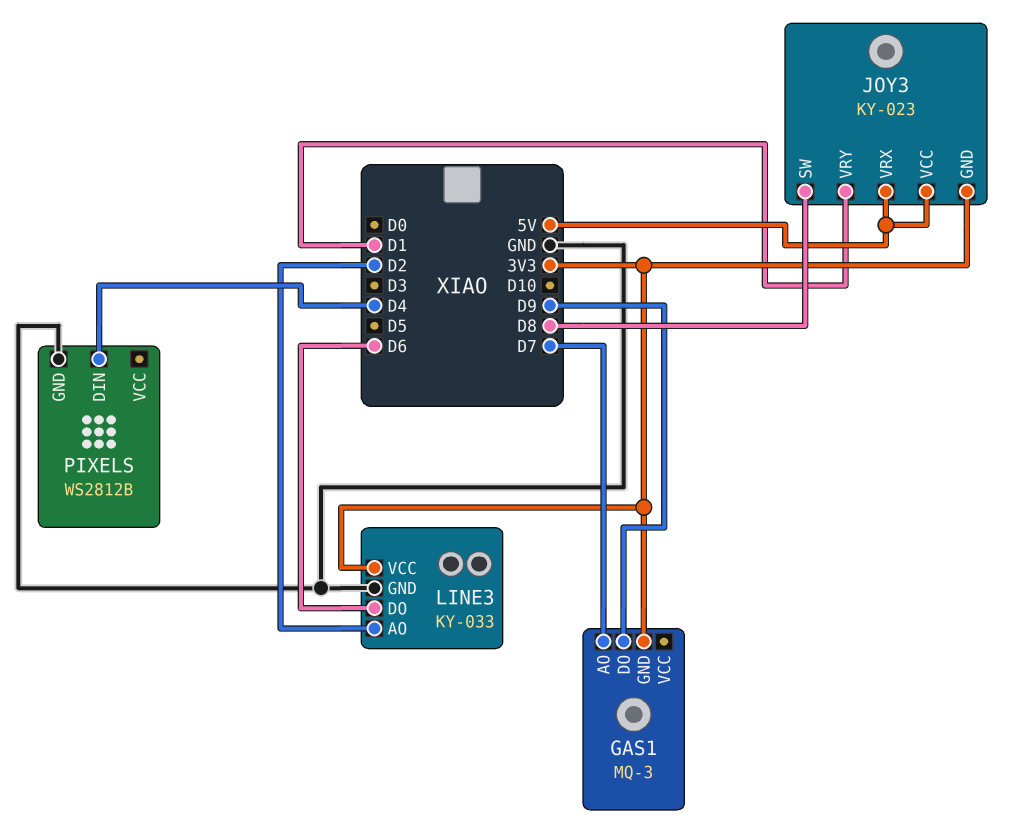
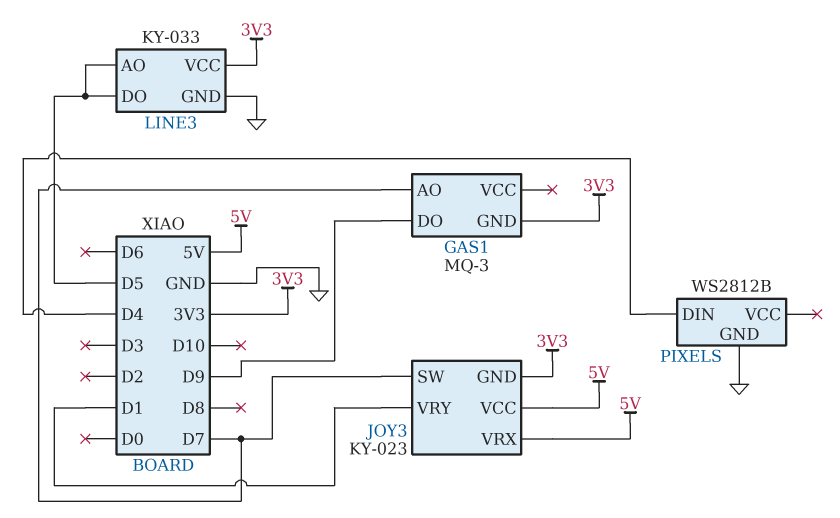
JOY3 pin SW: D8 -> D7
LINE3 pin AO: D2 -> D5
LINE3 pin DO: D6 -> D5

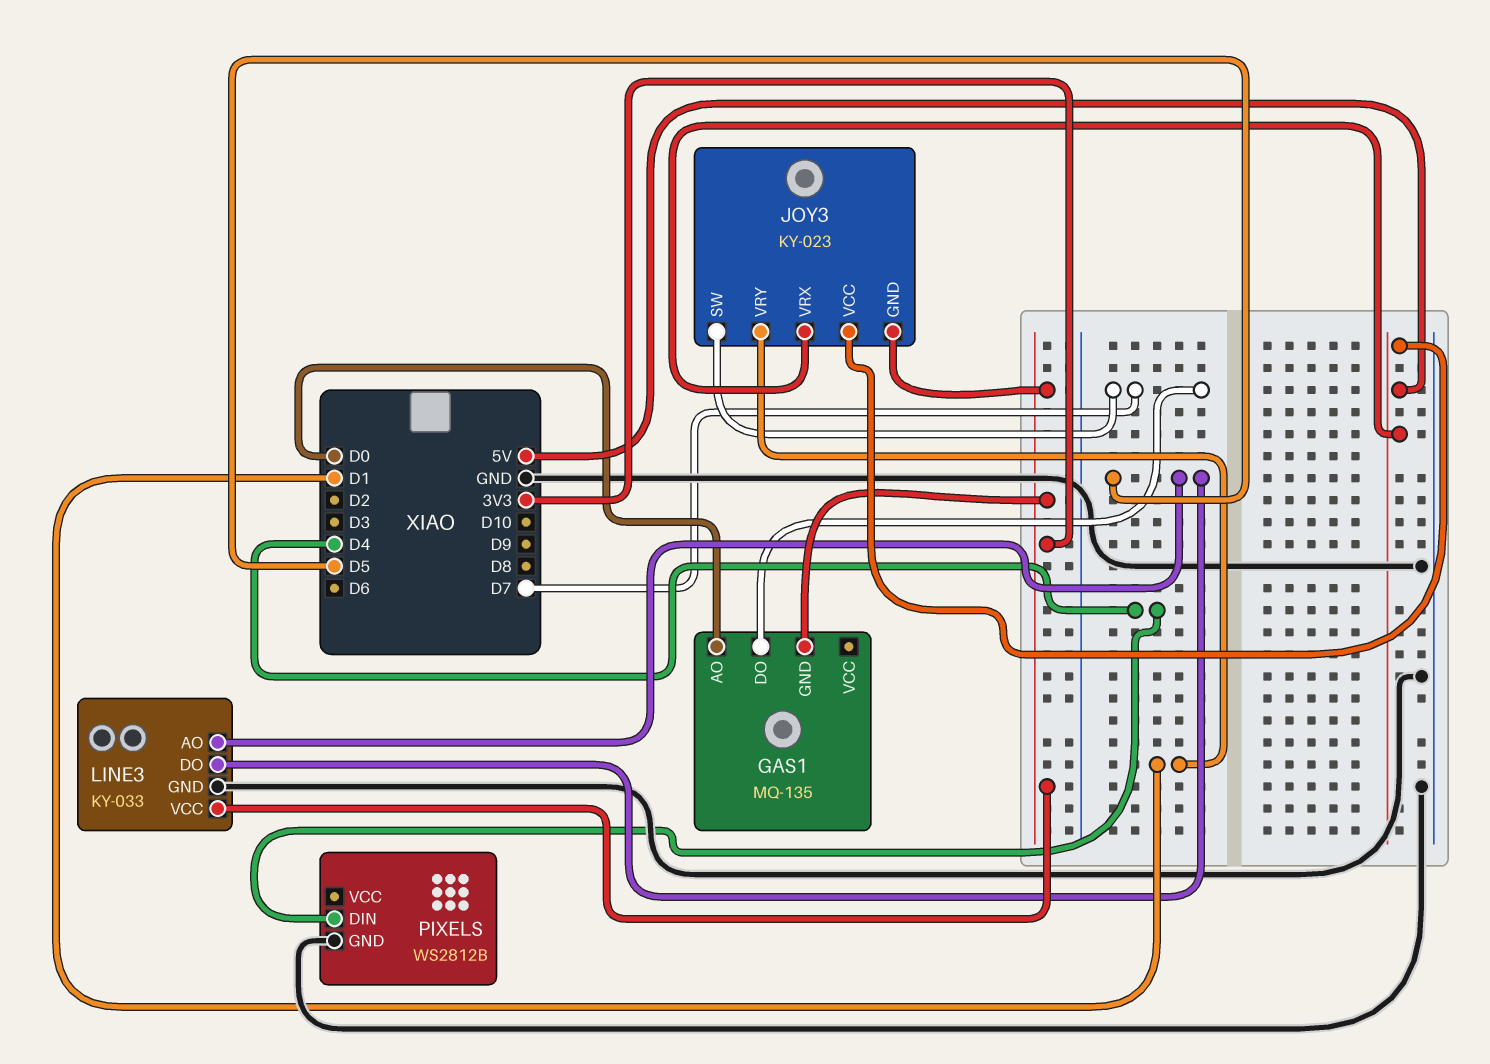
GAS1: MQ-3 -> MQ-135
GAS1 pin AO: D7 -> D0
GAS1 pin DO: D9 -> D7

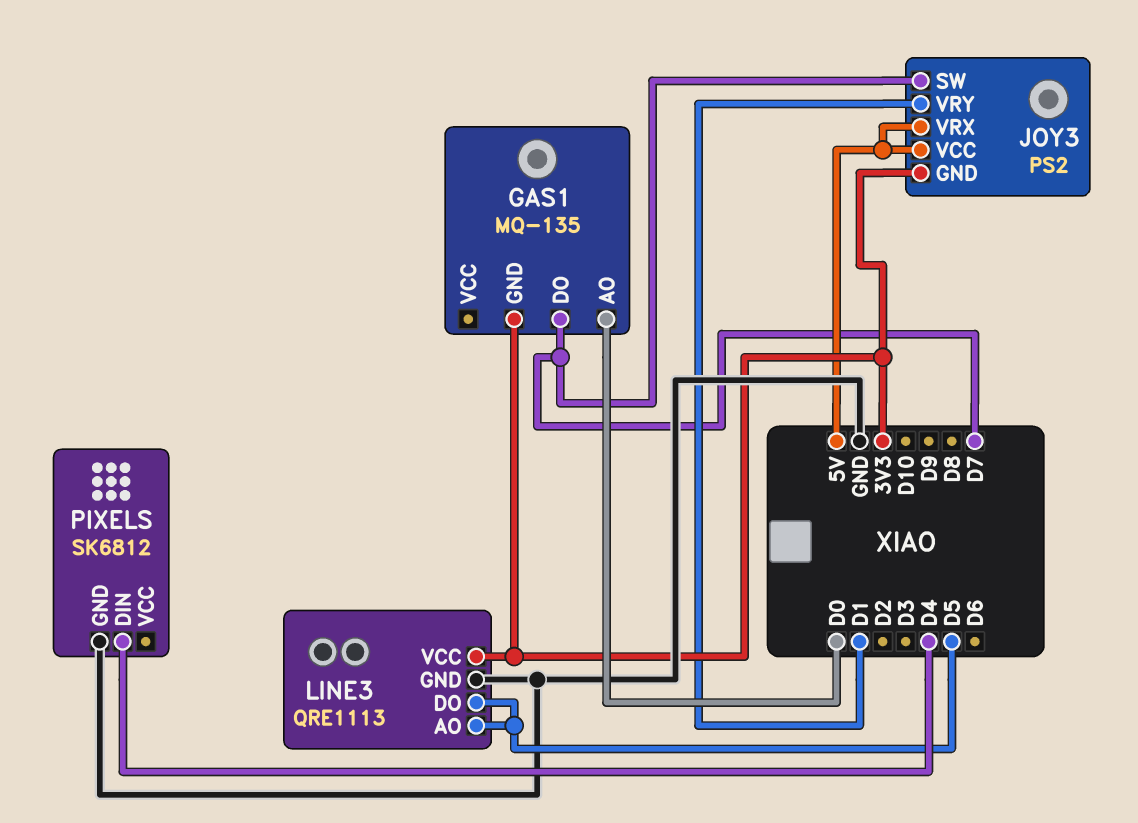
JOY3: KY-023 -> PS2
LINE3: KY-033 -> QRE1113
PIXELS: WS2812B -> SK6812

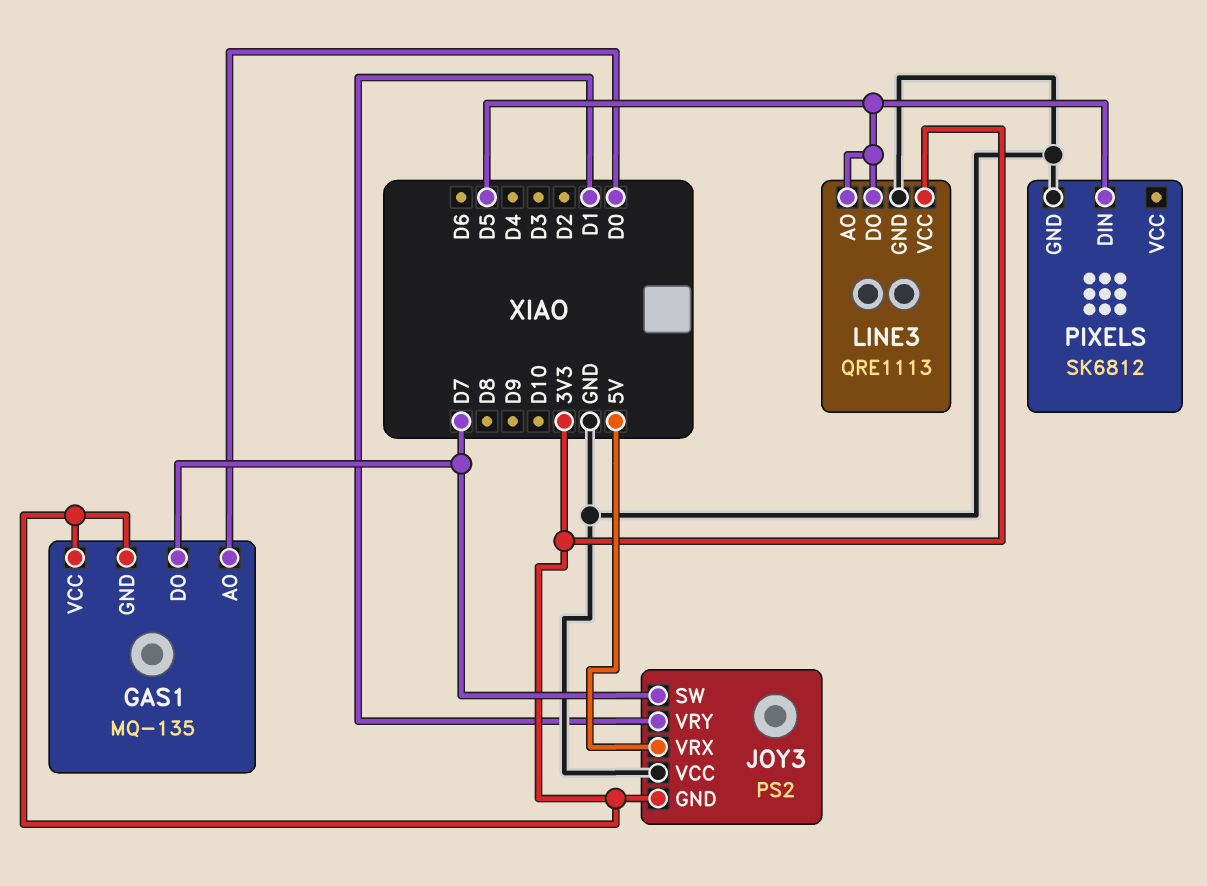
GAS1 pin VCC: none -> 3V3
JOY3 pin VCC: 5V -> GND
PIXELS pin DIN: D4 -> D5

